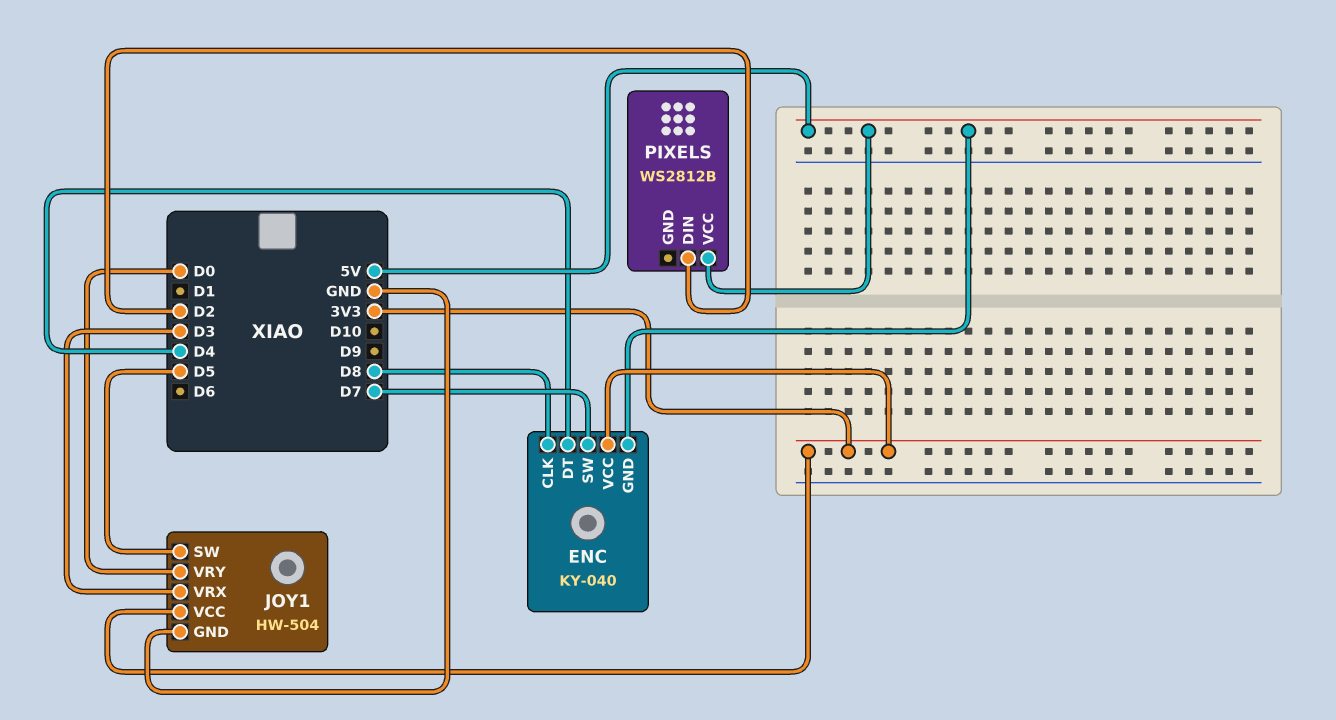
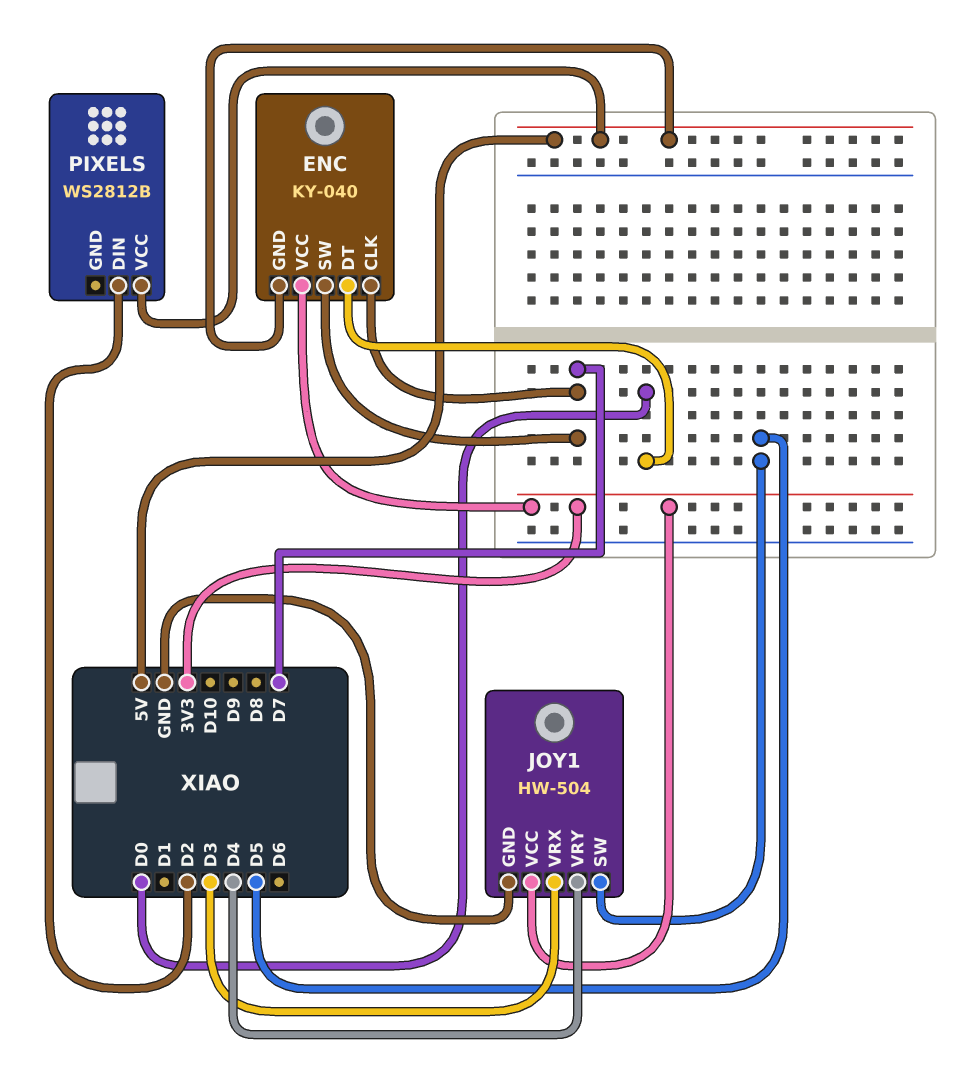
ENC pin CLK: D8 -> D7
ENC pin DT: D4 -> D0
JOY1 pin VRY: D0 -> D4

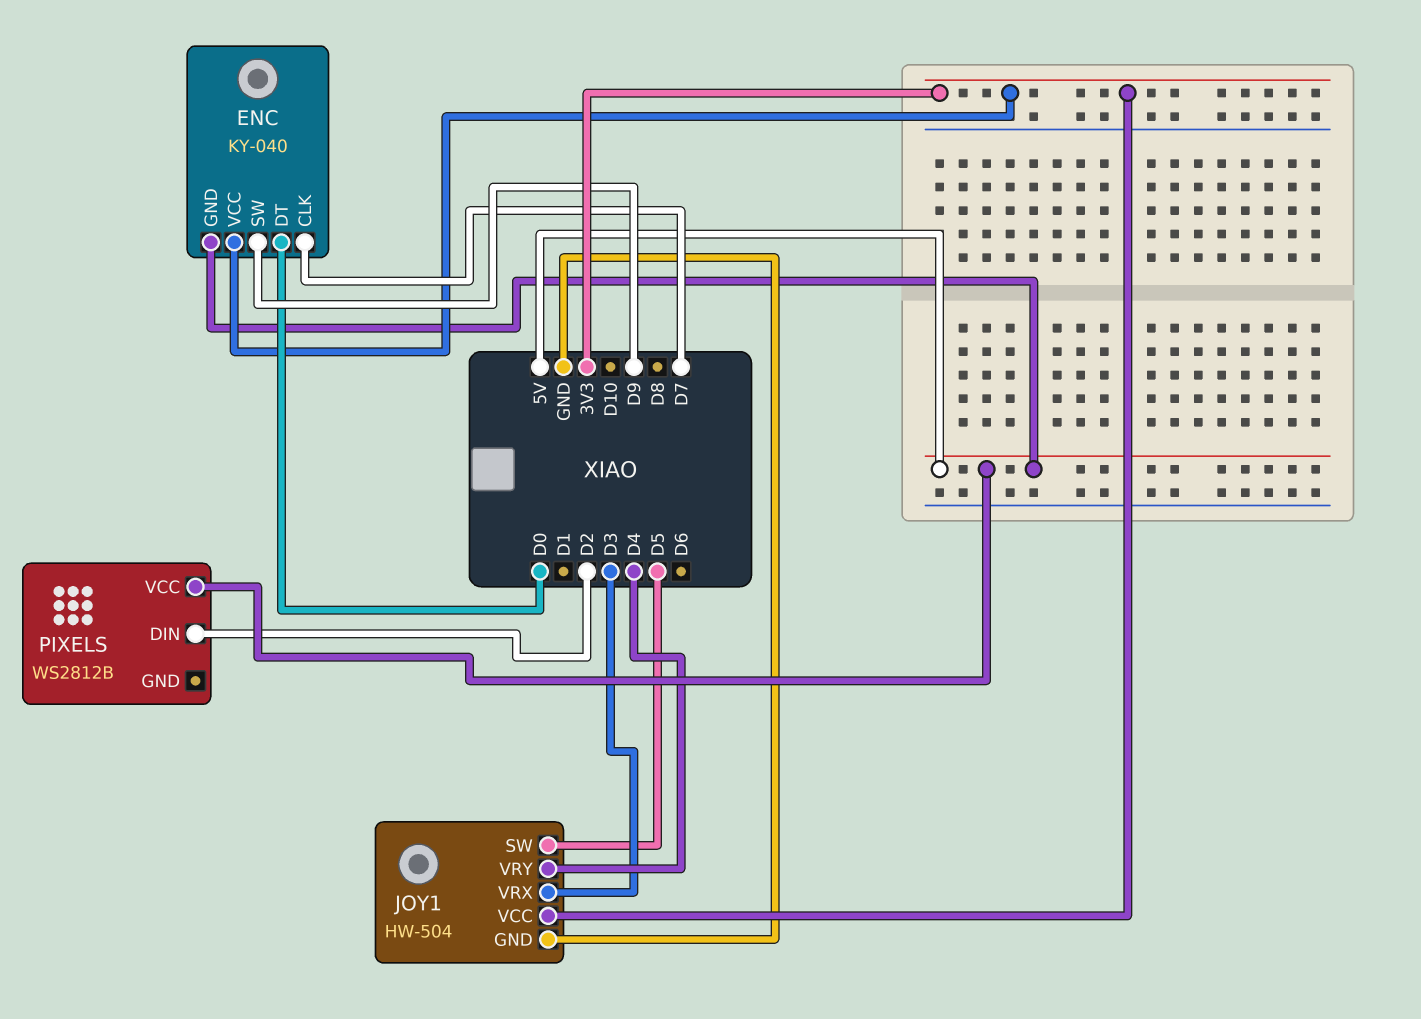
ENC pin SW: D7 -> D9

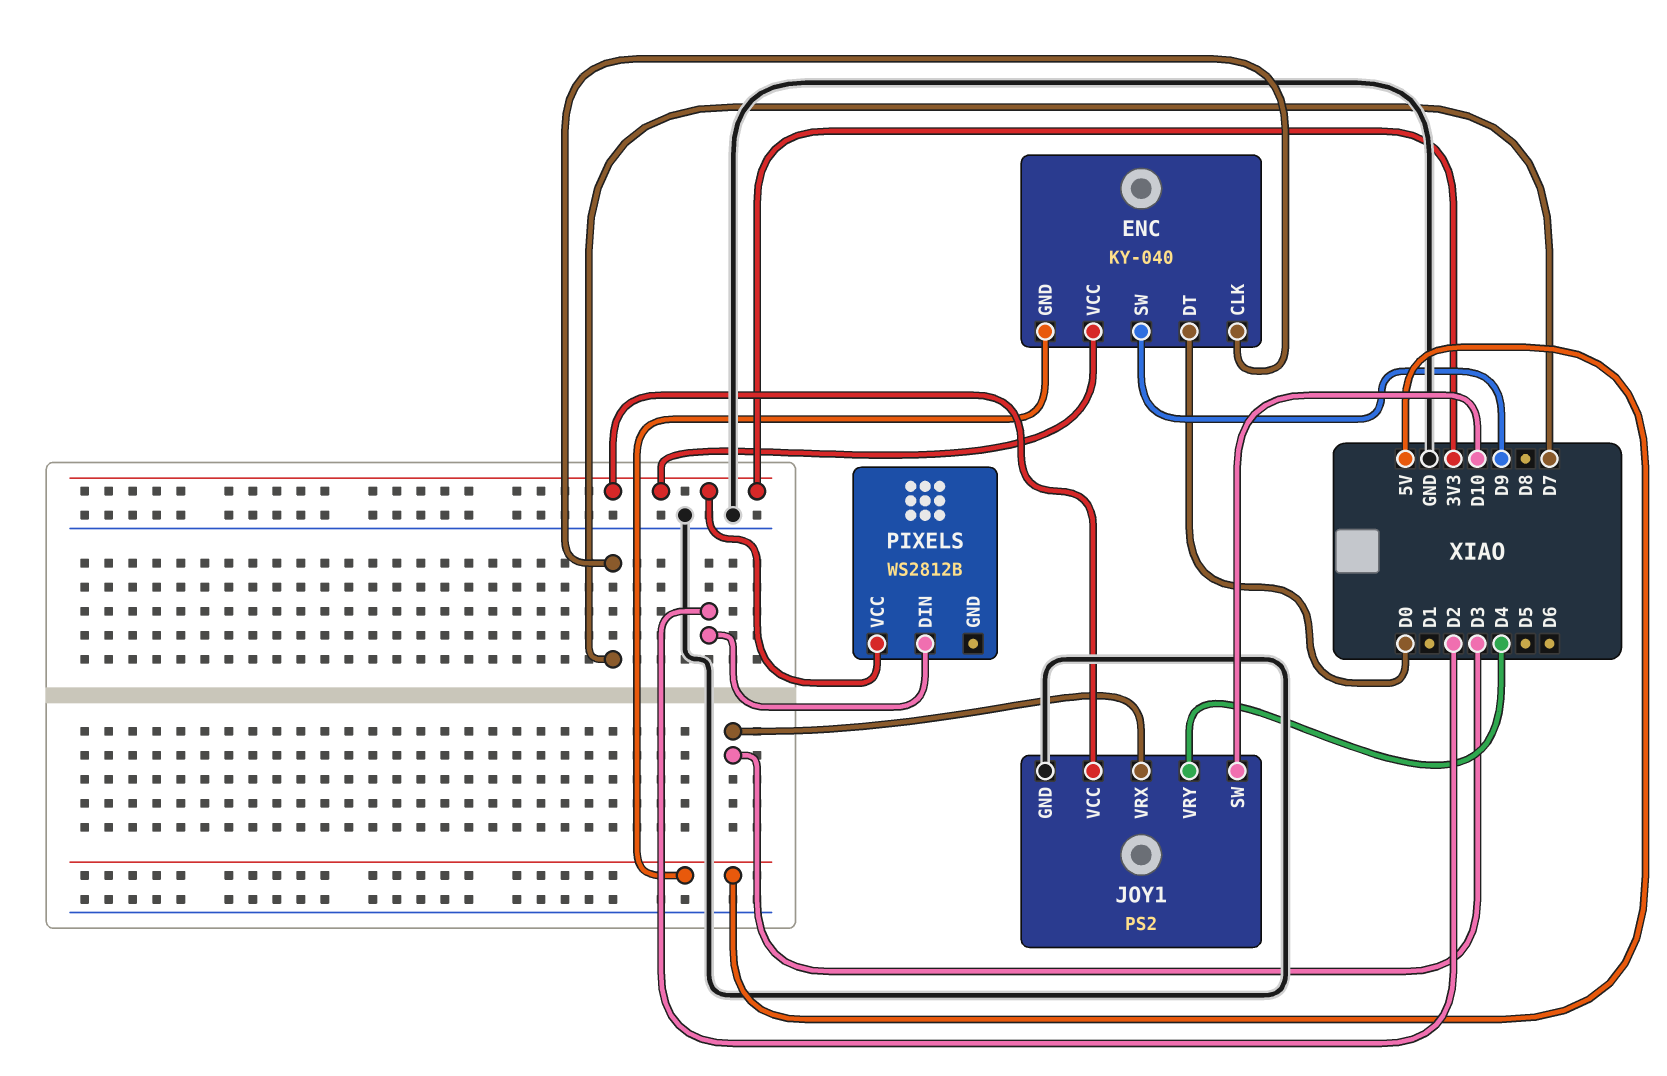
JOY1: HW-504 -> PS2
JOY1 pin SW: D5 -> D10
PIXELS pin VCC: 5V -> 3V3

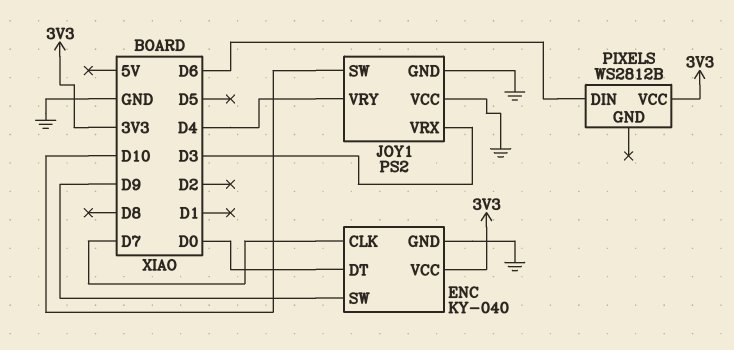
ENC pin GND: 5V -> GND
JOY1 pin VCC: 3V3 -> GND
PIXELS pin DIN: D2 -> D6

